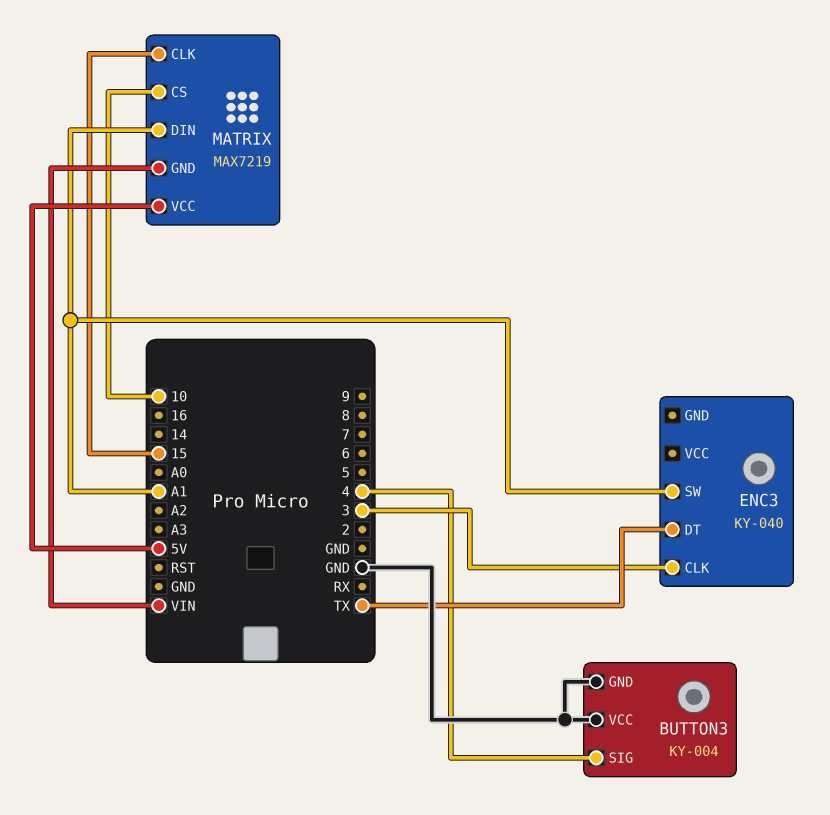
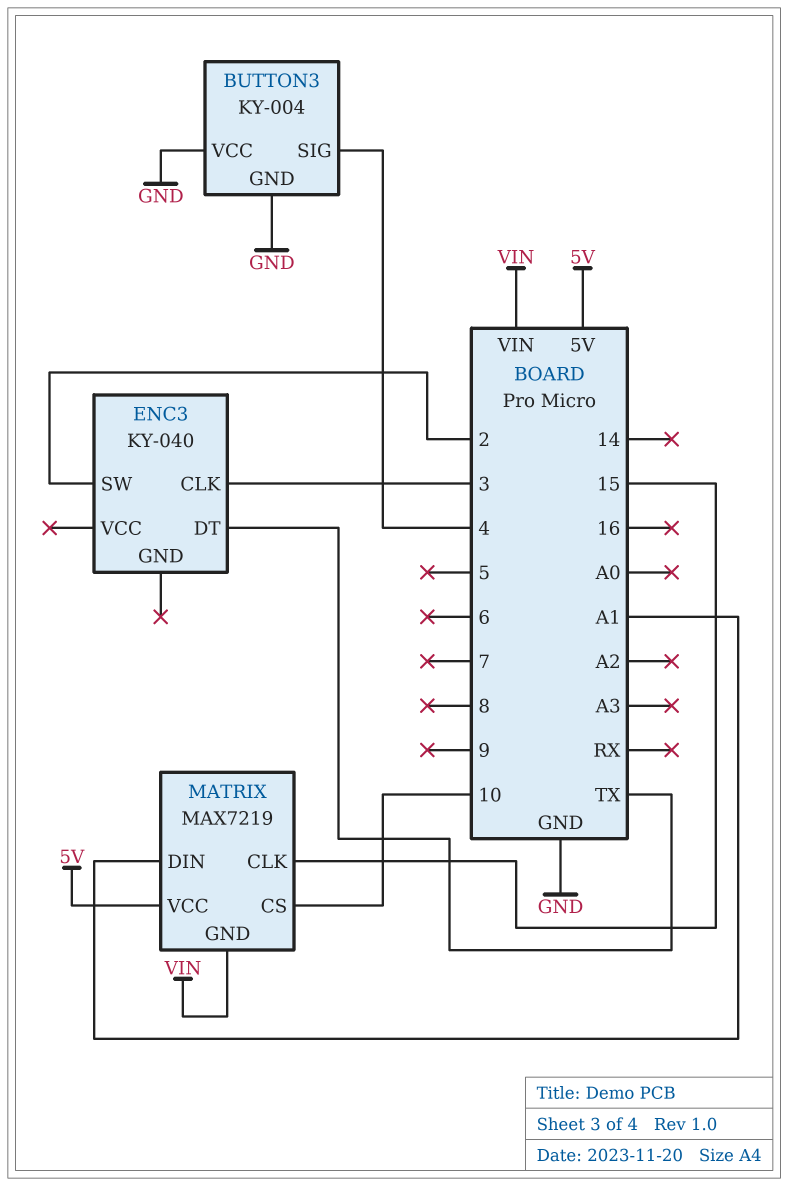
ENC3 pin SW: A1 -> 2

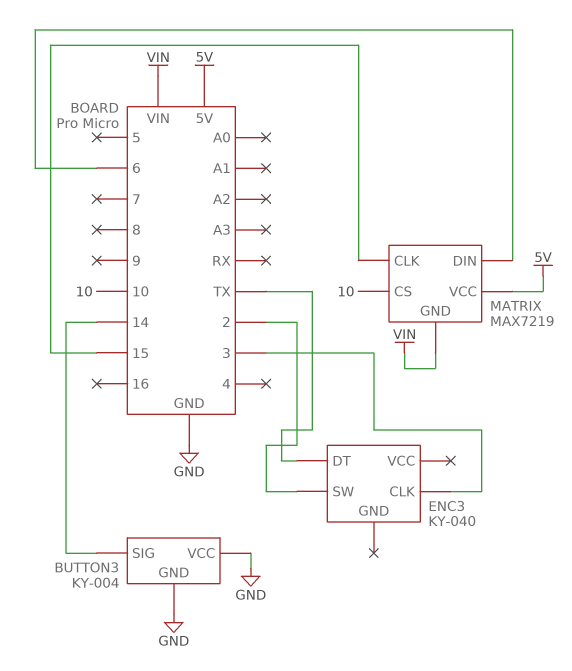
BUTTON3 pin SIG: 4 -> 14
MATRIX pin DIN: A1 -> 6

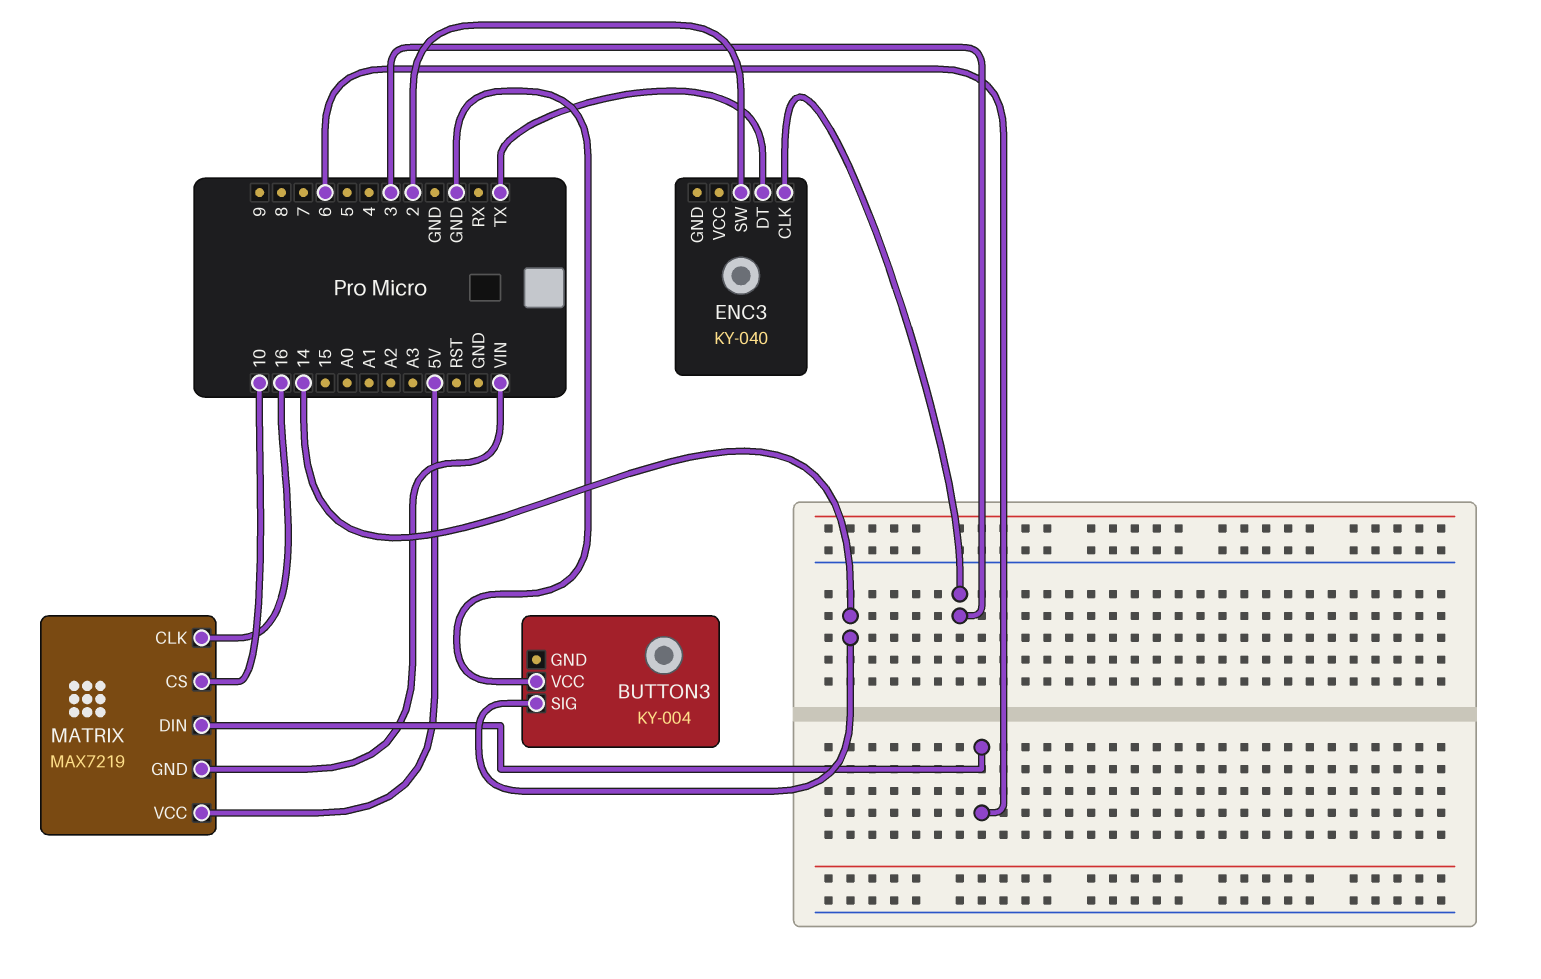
BUTTON3 pin GND: GND -> none
MATRIX pin CLK: 15 -> 16

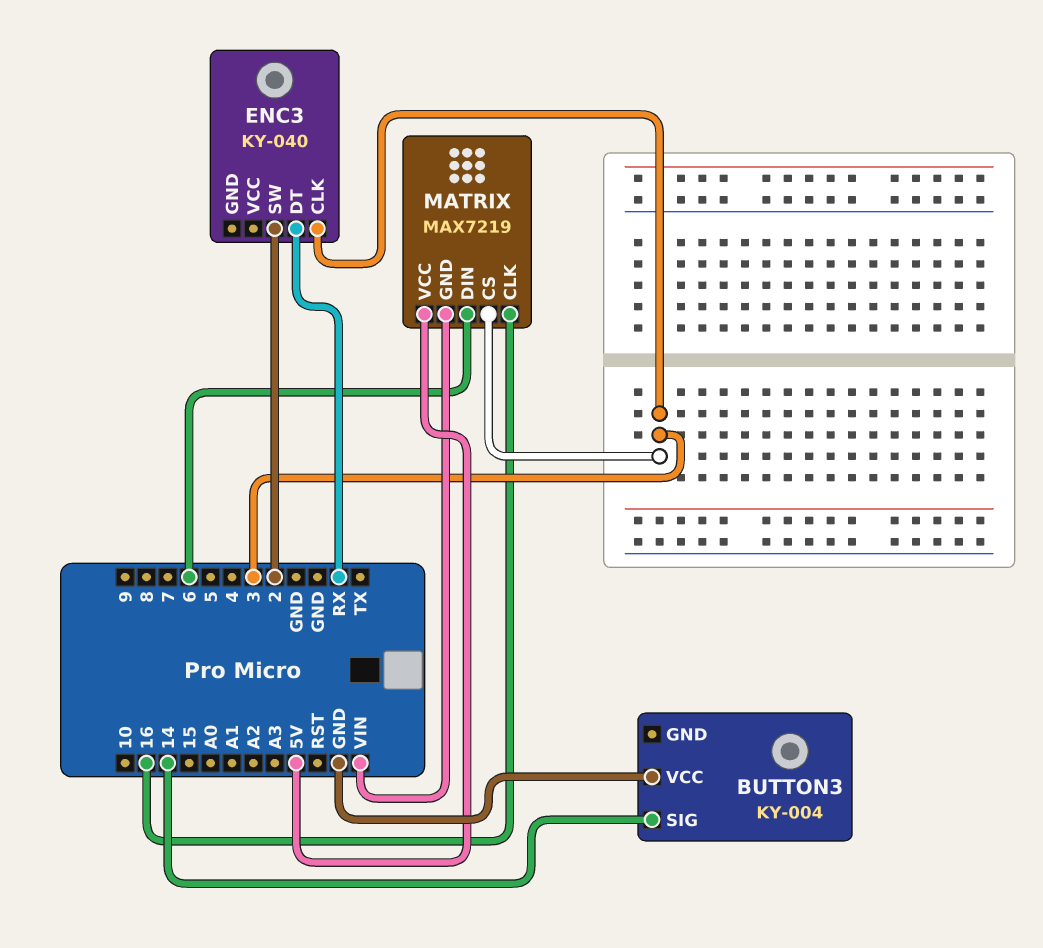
ENC3 pin DT: TX -> RX
MATRIX pin CS: 10 -> 3

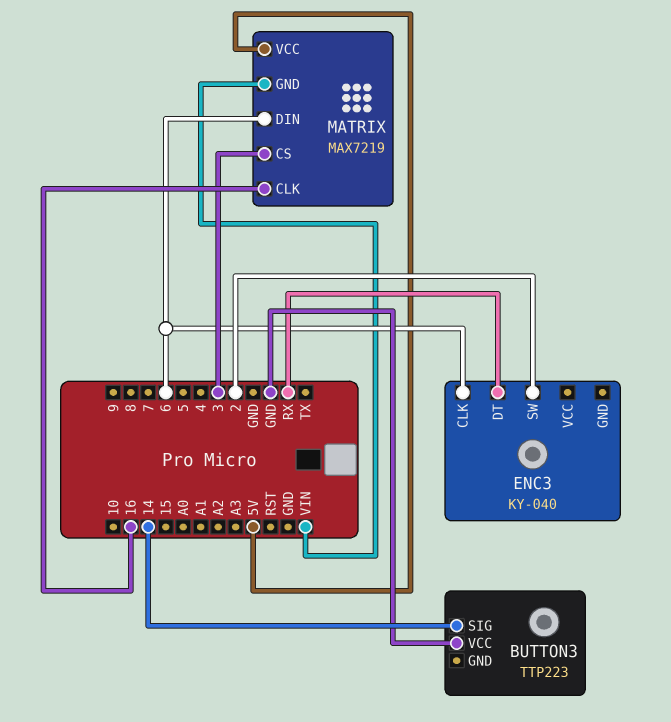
BUTTON3: KY-004 -> TTP223
ENC3 pin CLK: 3 -> 6

